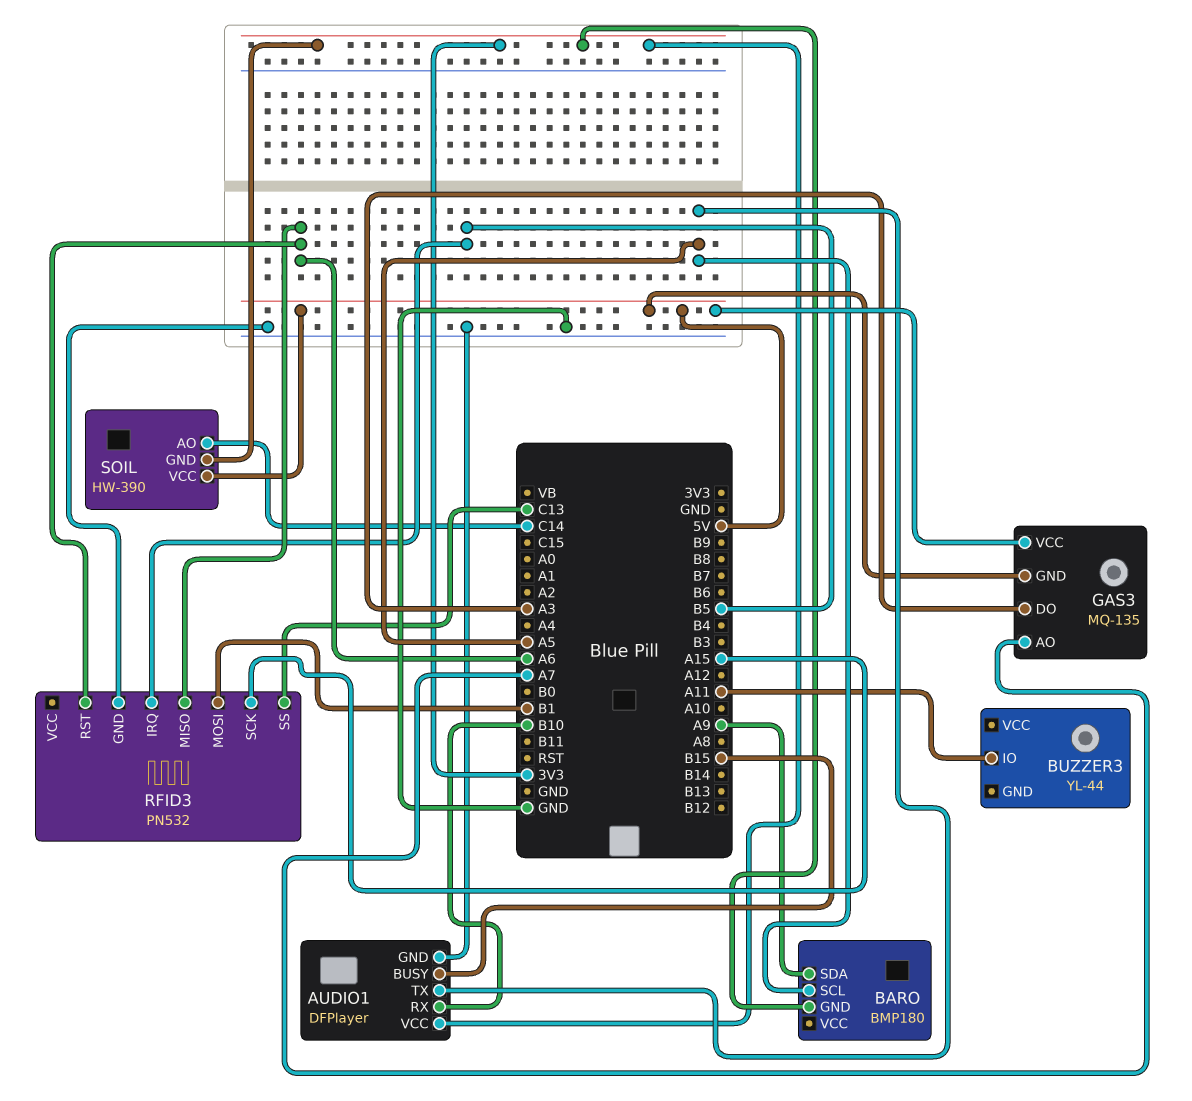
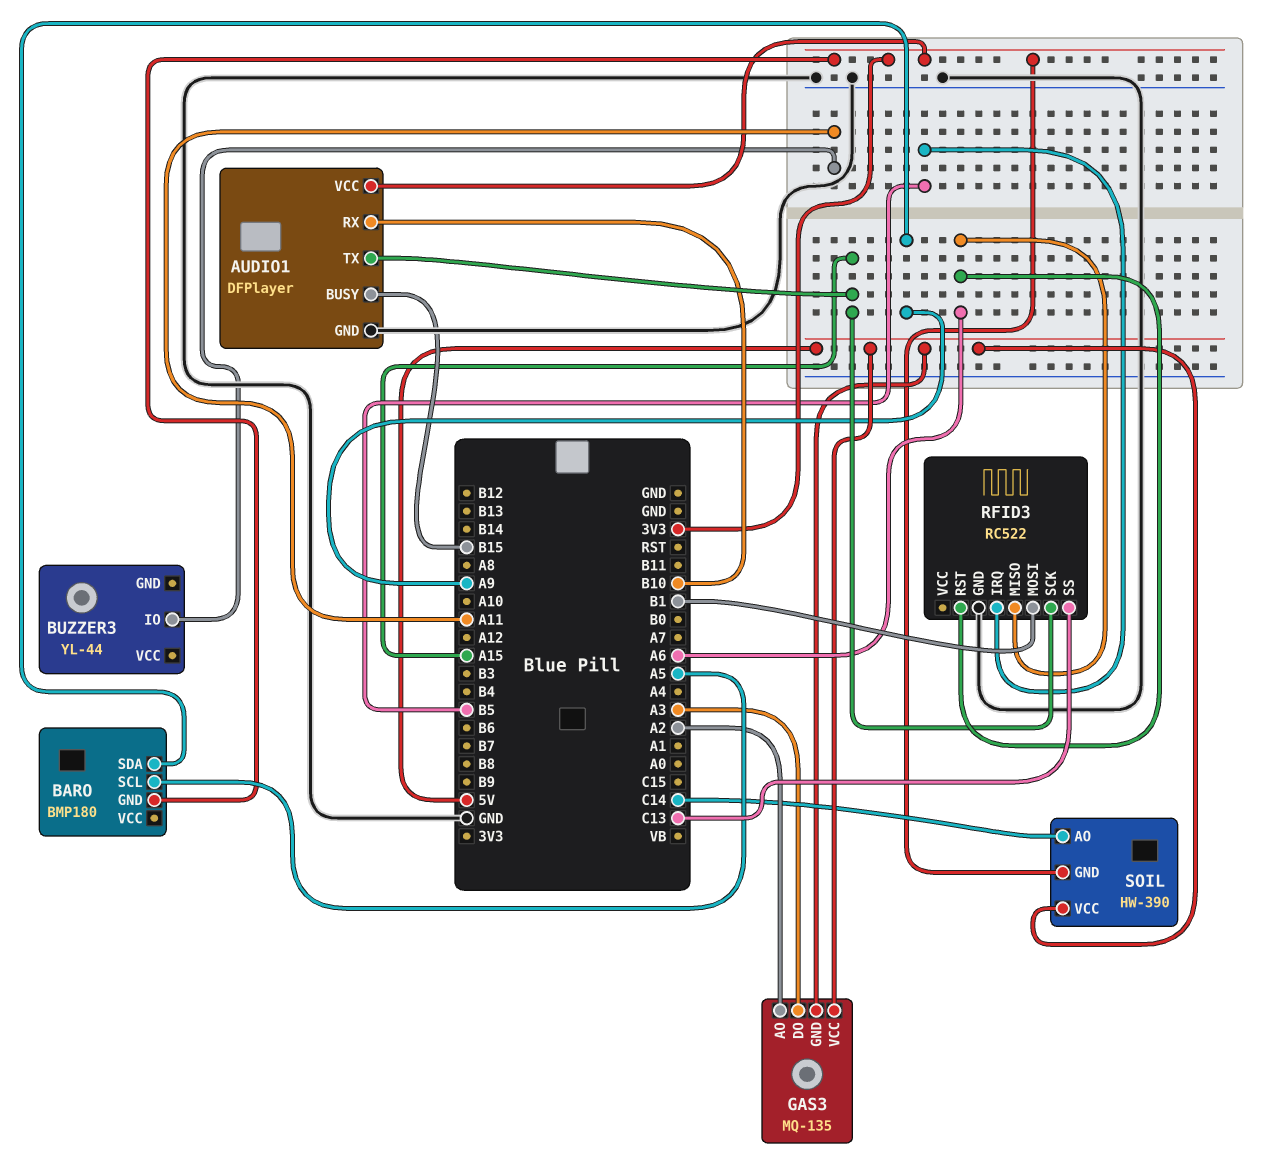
AUDIO1 pin TX: A5 -> A15
GAS3 pin AO: A7 -> A2
RFID3: PN532 -> RC522

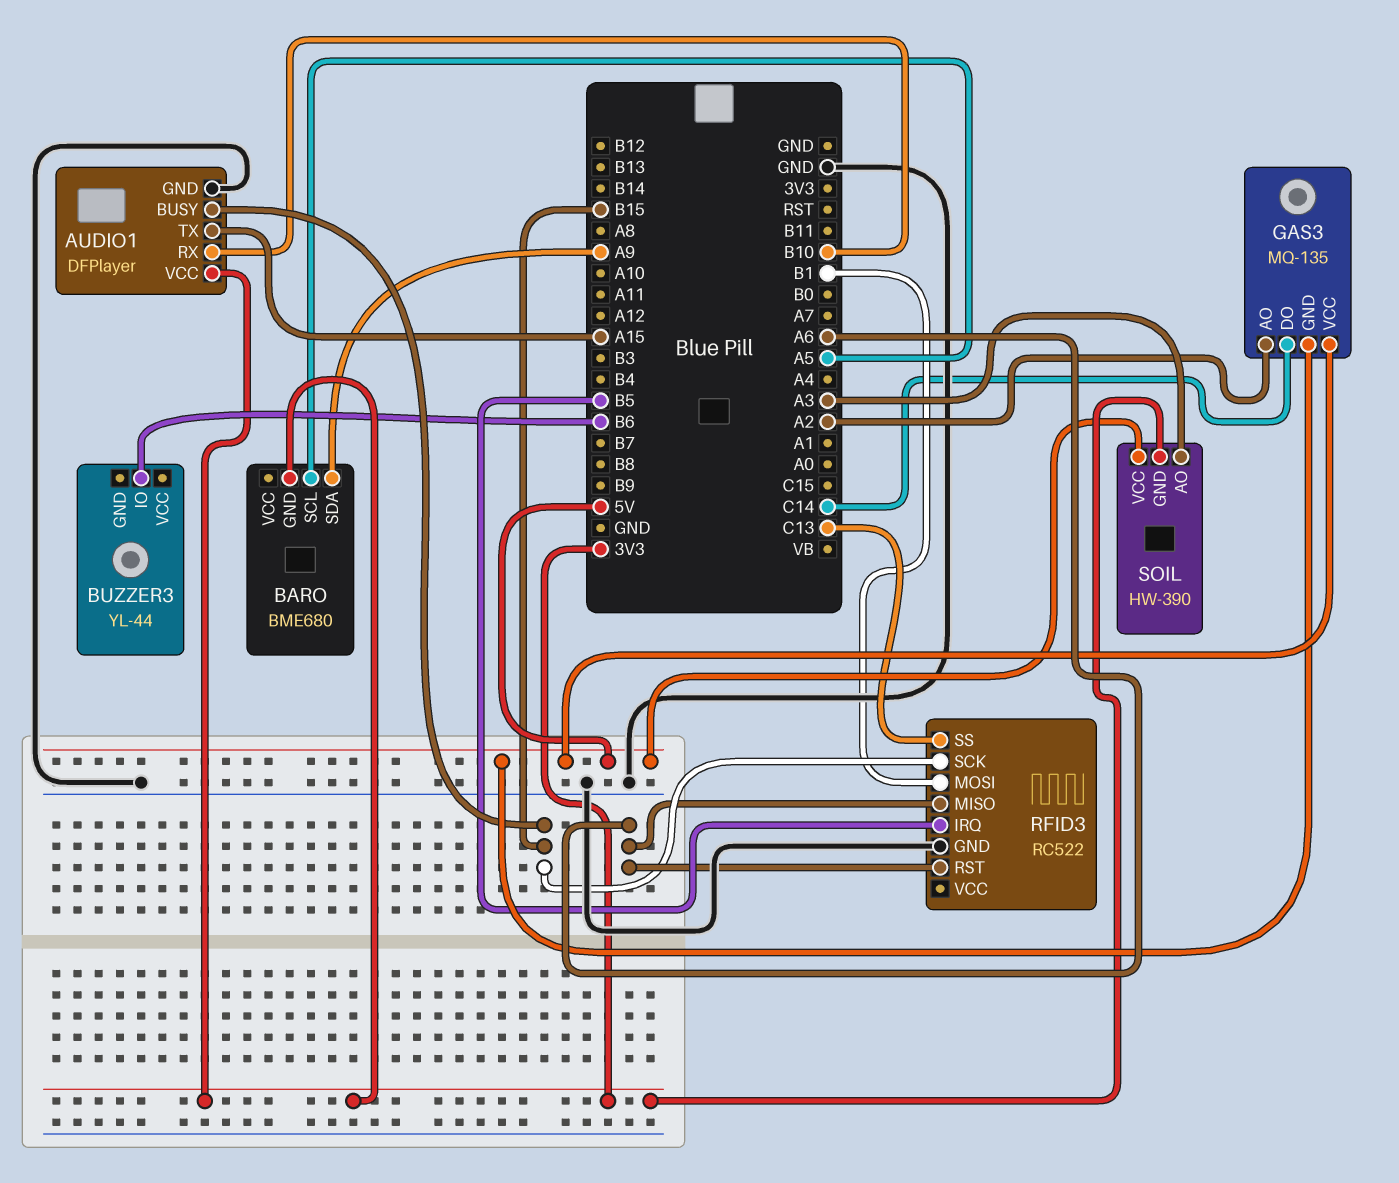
BARO: BMP180 -> BME680
BUZZER3 pin IO: A11 -> B6
GAS3 pin DO: A3 -> C14
RFID3 pin SCK: A15 -> B15
SOIL pin AO: C14 -> A3

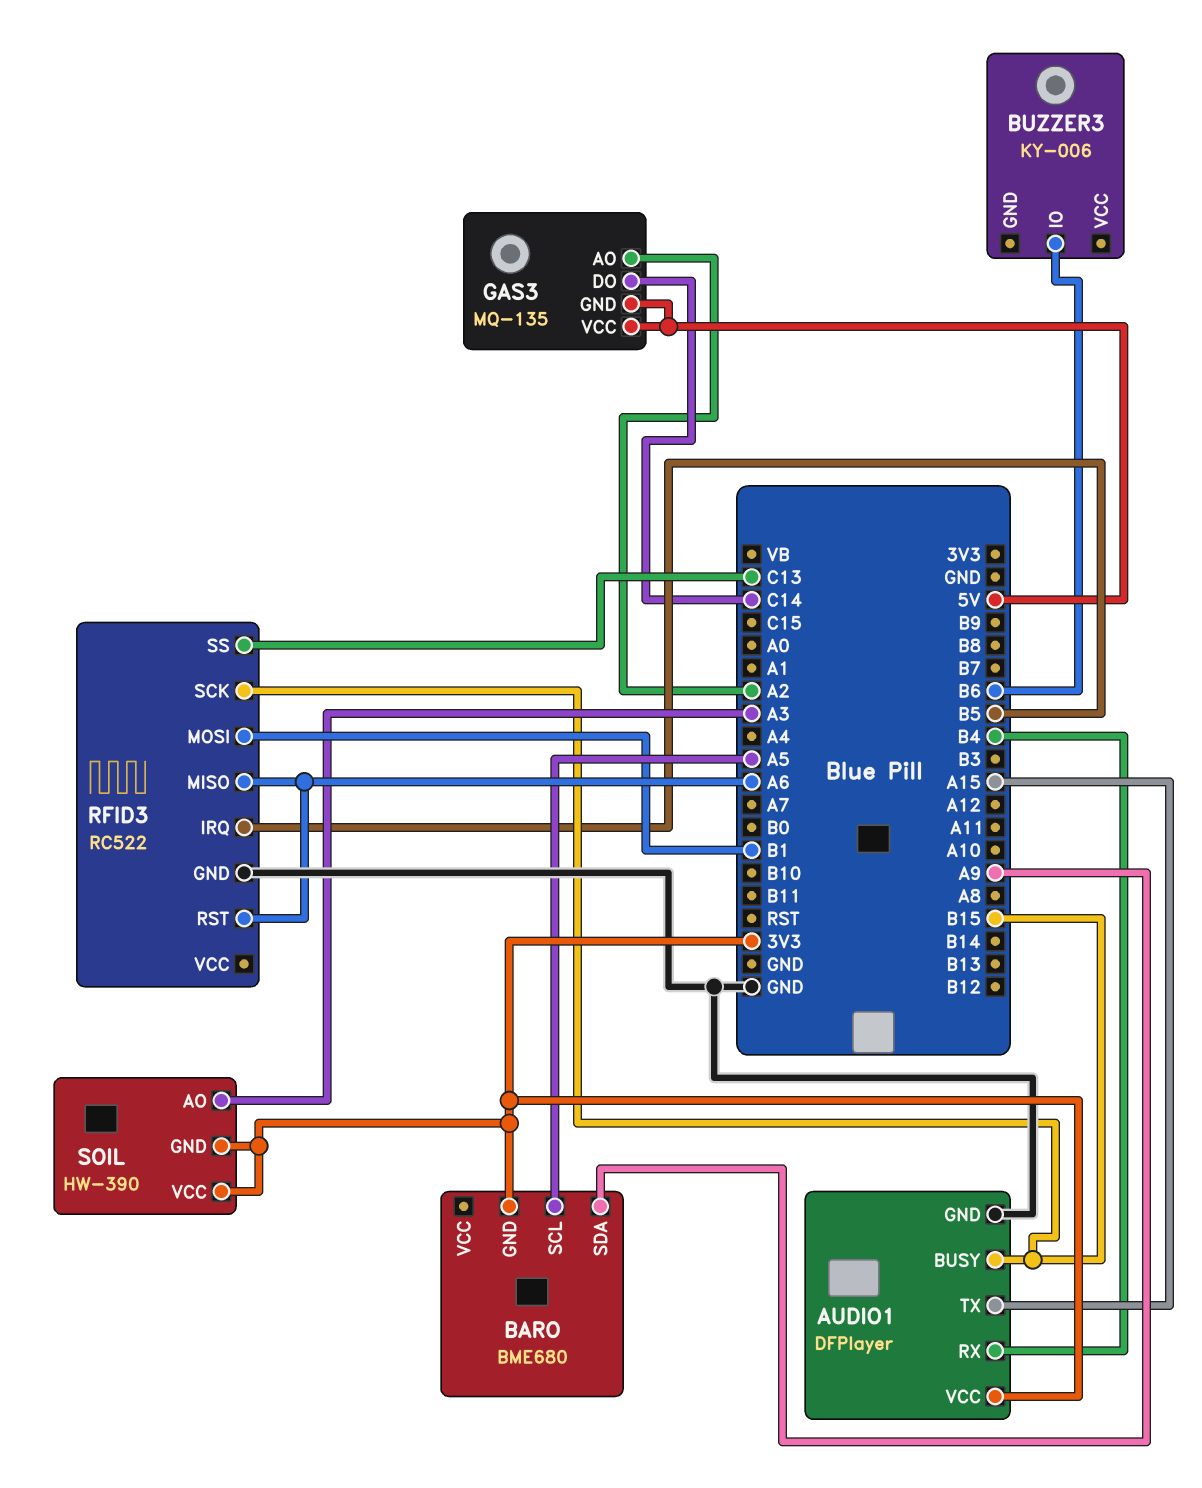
AUDIO1 pin RX: B10 -> B4
BUZZER3: YL-44 -> KY-006
SOIL pin VCC: 5V -> 3V3

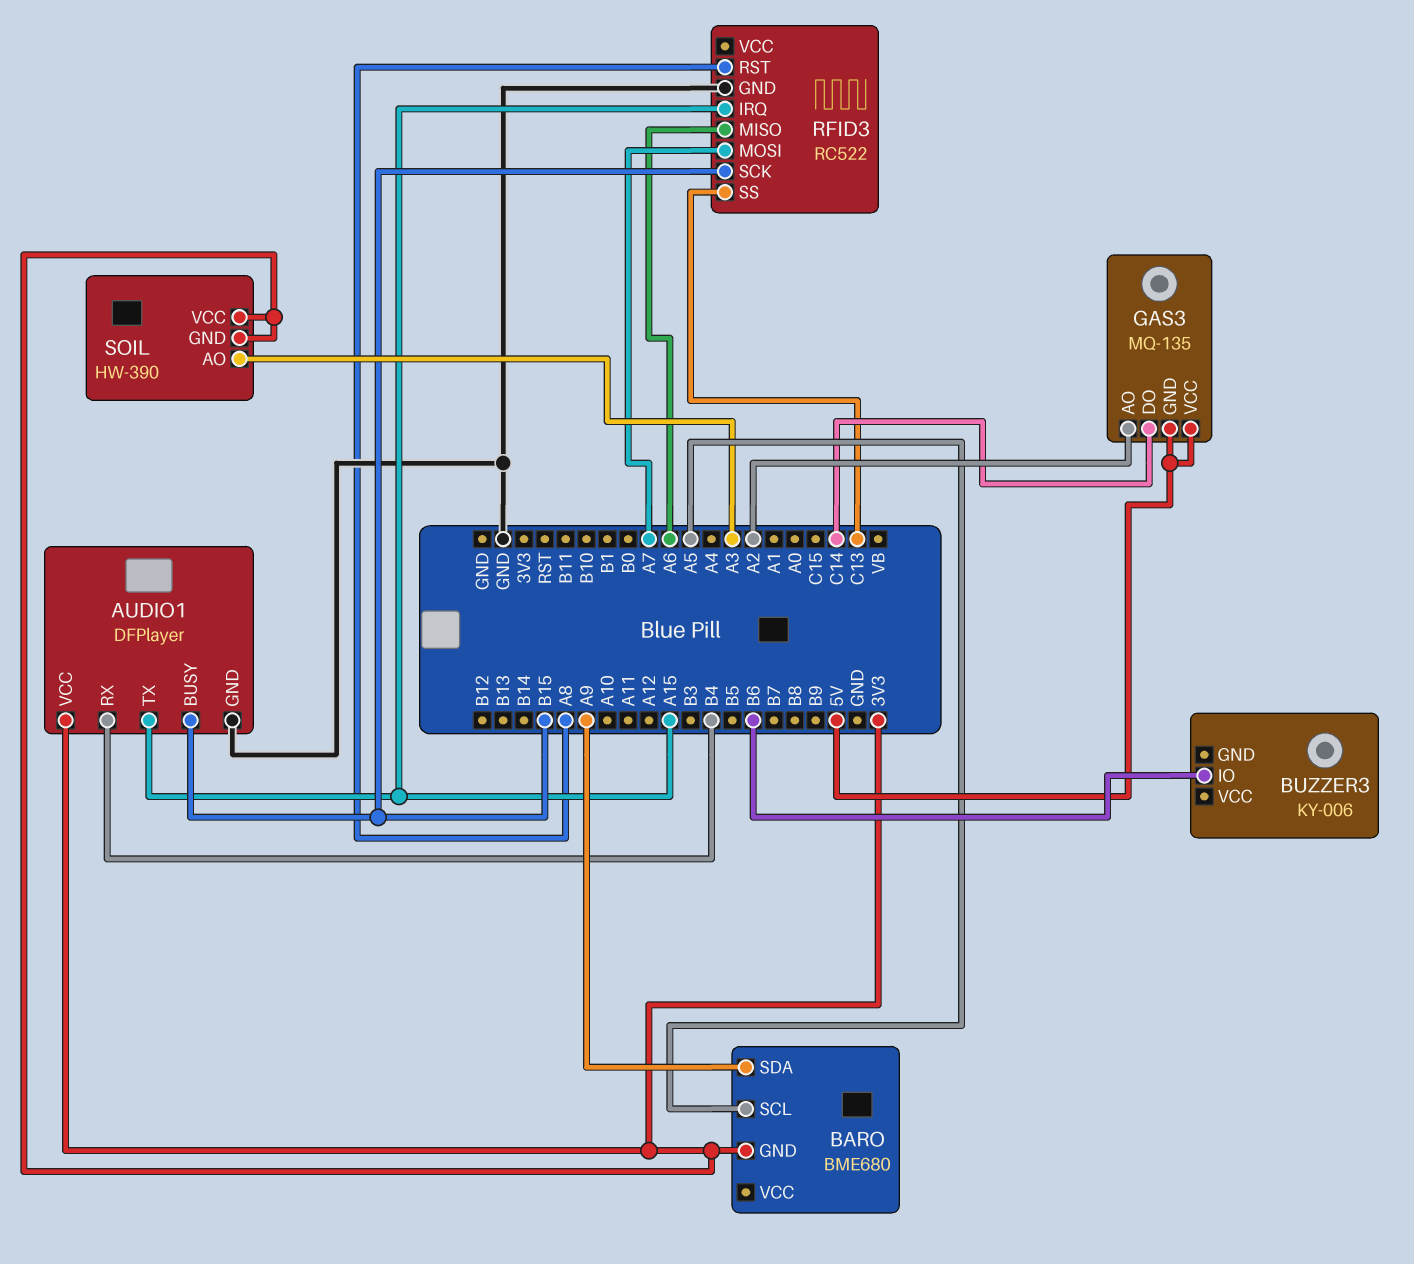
RFID3 pin IRQ: B5 -> A15
RFID3 pin MOSI: B1 -> A7
RFID3 pin RST: A6 -> A8

